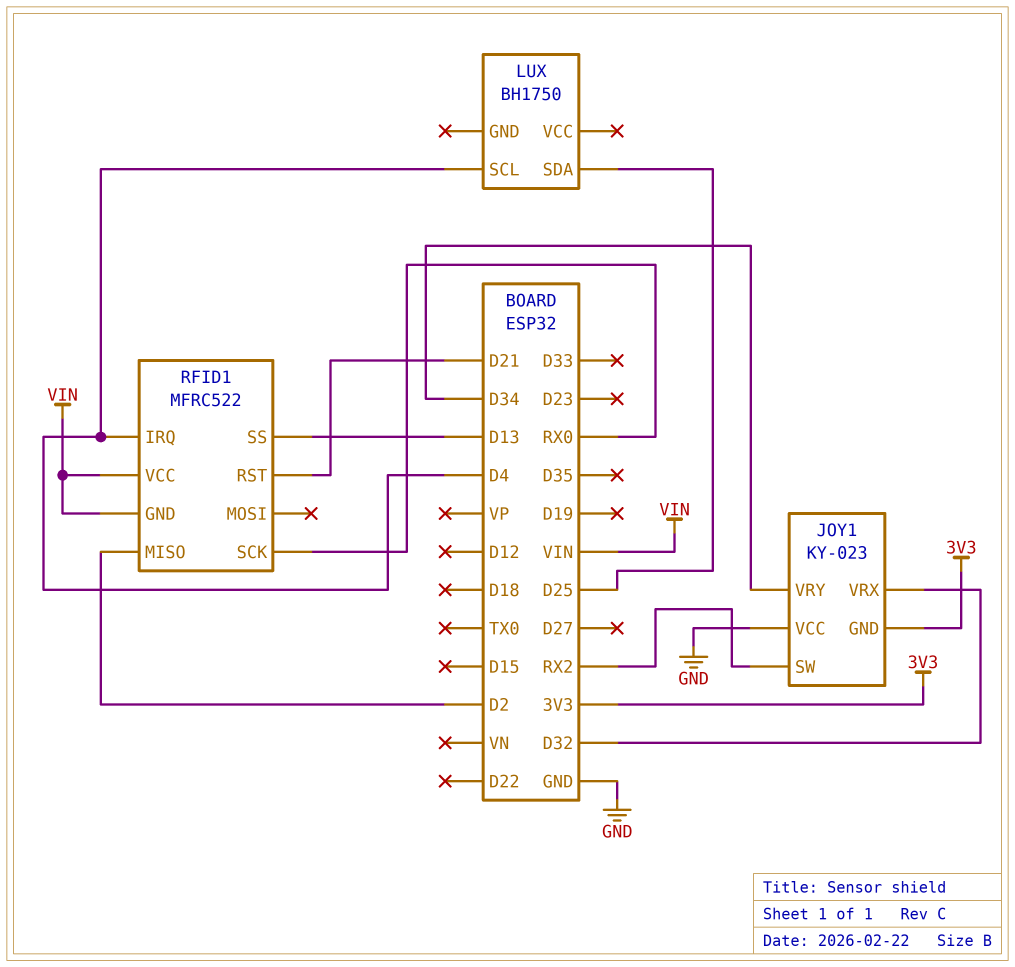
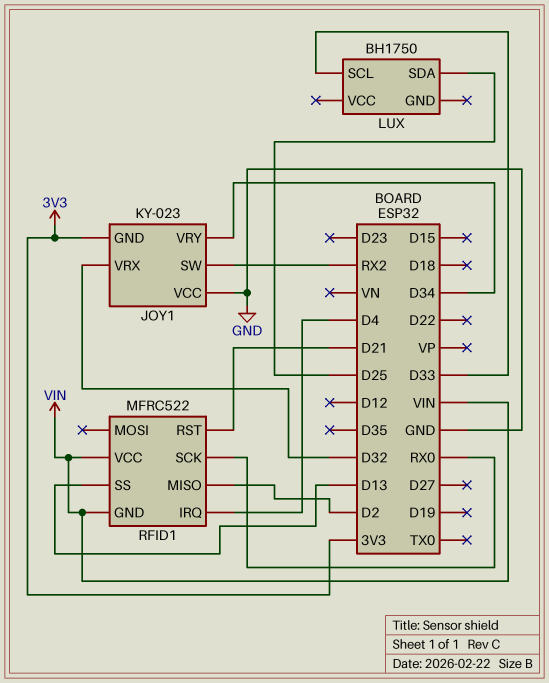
LUX pin SCL: D4 -> D33

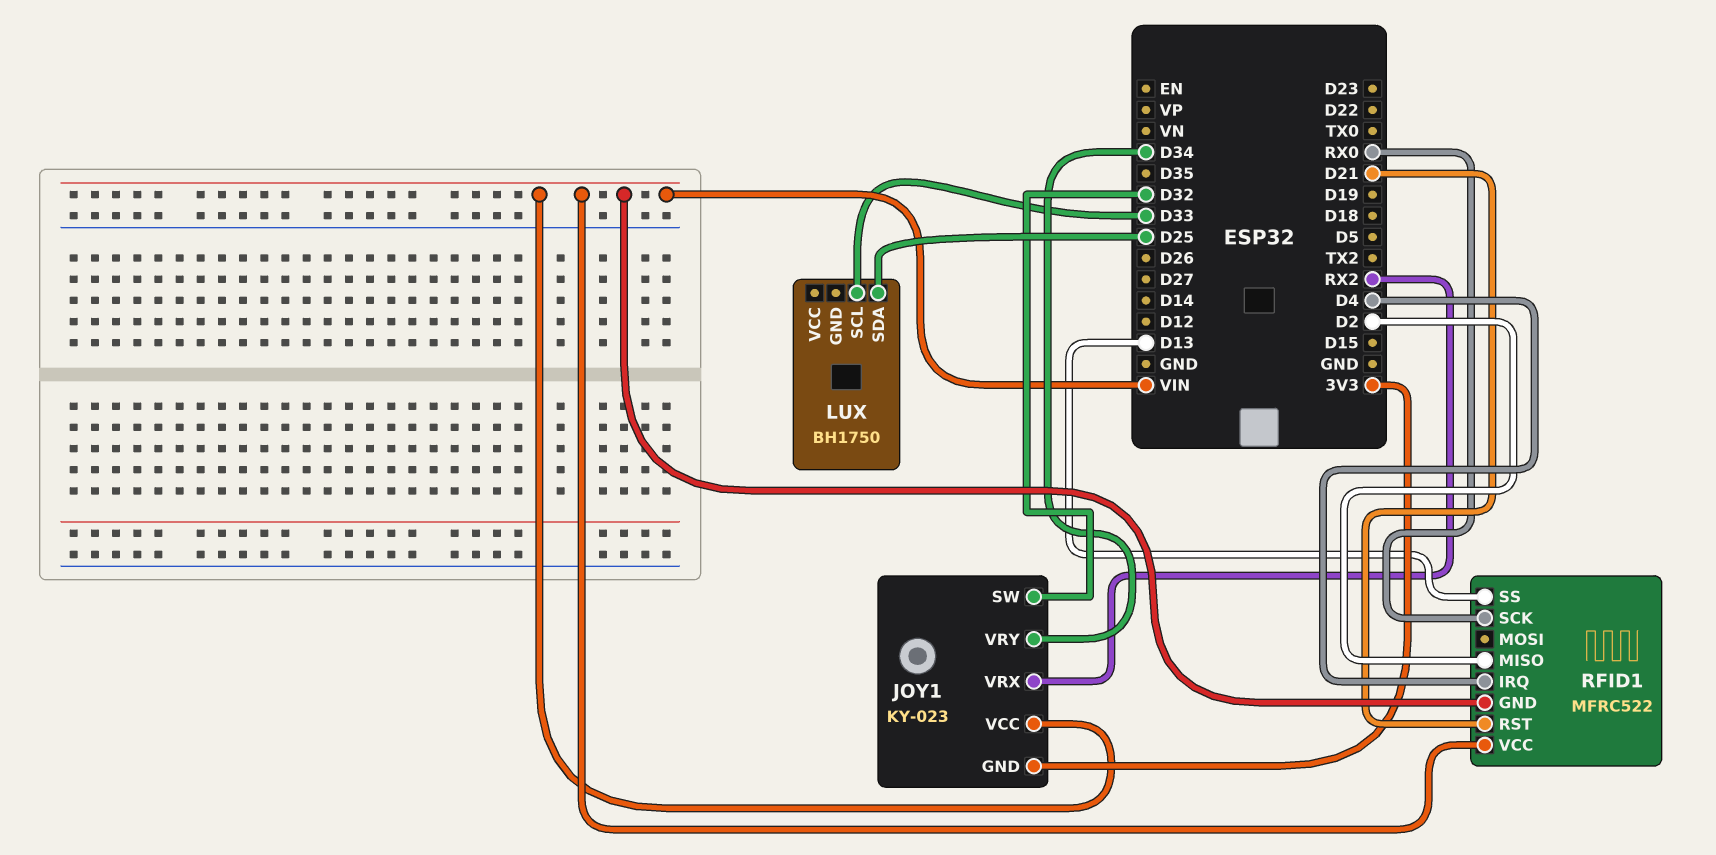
JOY1 pin SW: RX2 -> D32
JOY1 pin VCC: GND -> VIN
JOY1 pin VRX: D32 -> RX2

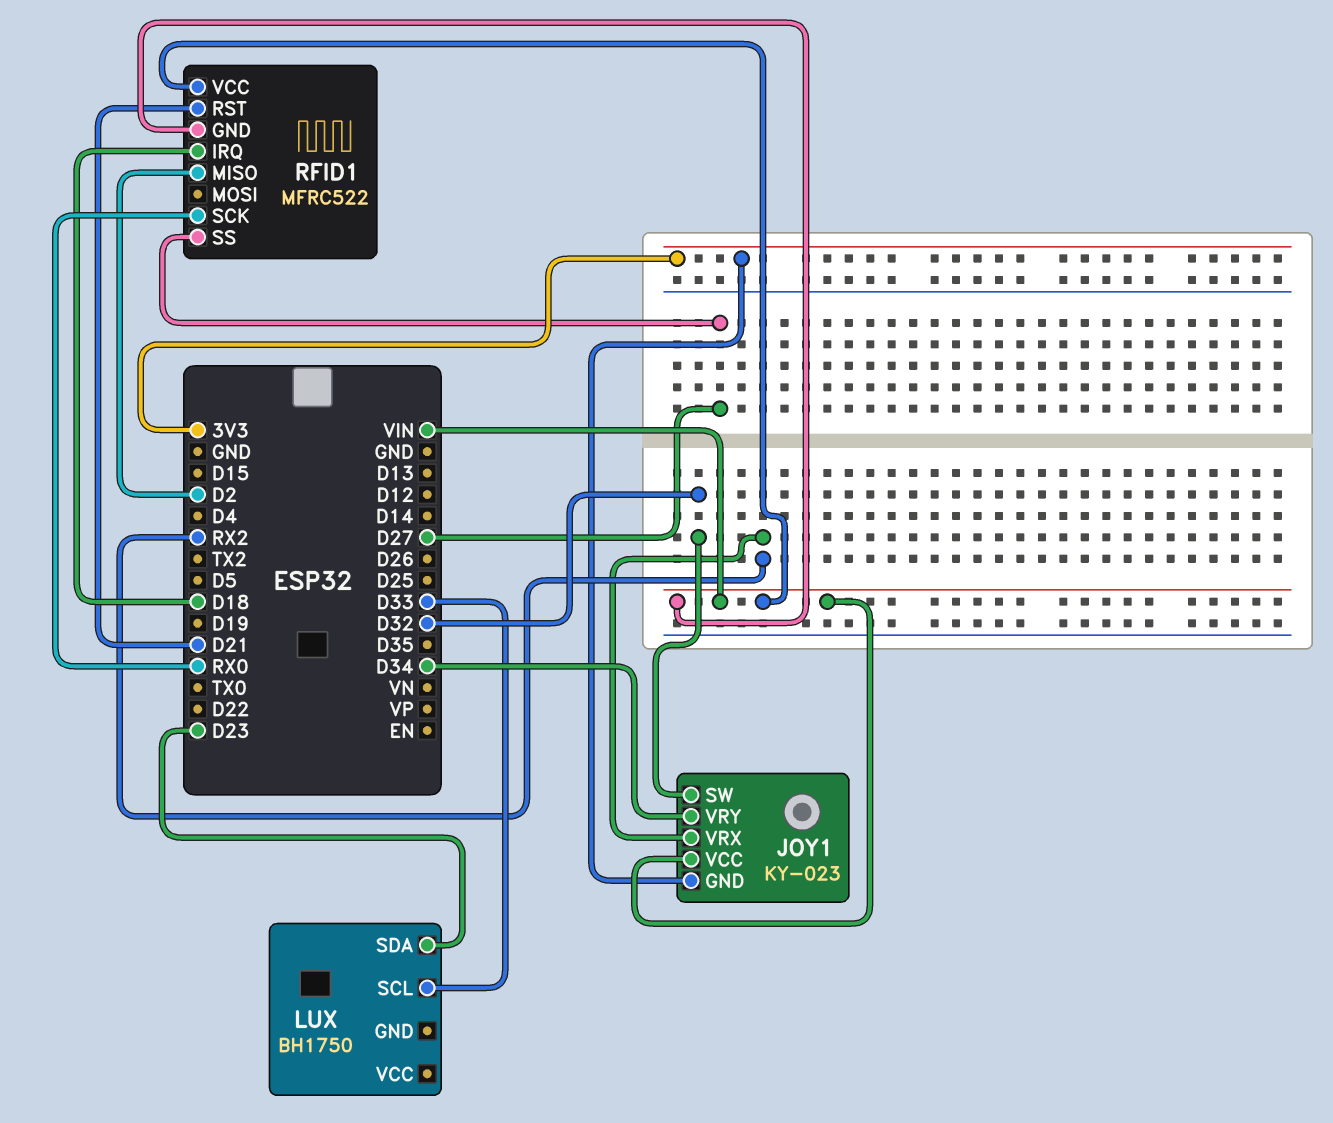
LUX pin SDA: D25 -> D23
RFID1 pin IRQ: D4 -> D18
RFID1 pin SS: D13 -> D27

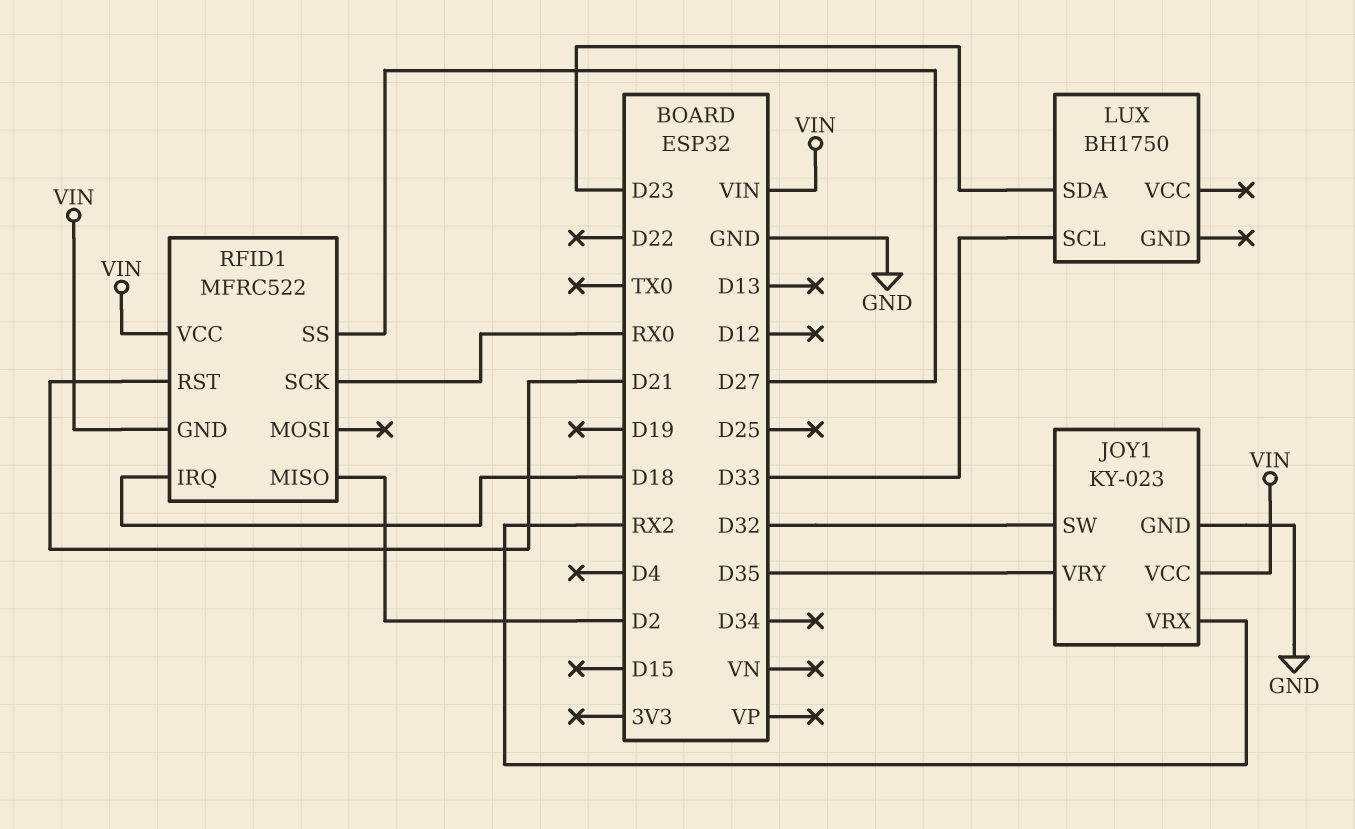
JOY1 pin GND: 3V3 -> GND
JOY1 pin VRY: D34 -> D35

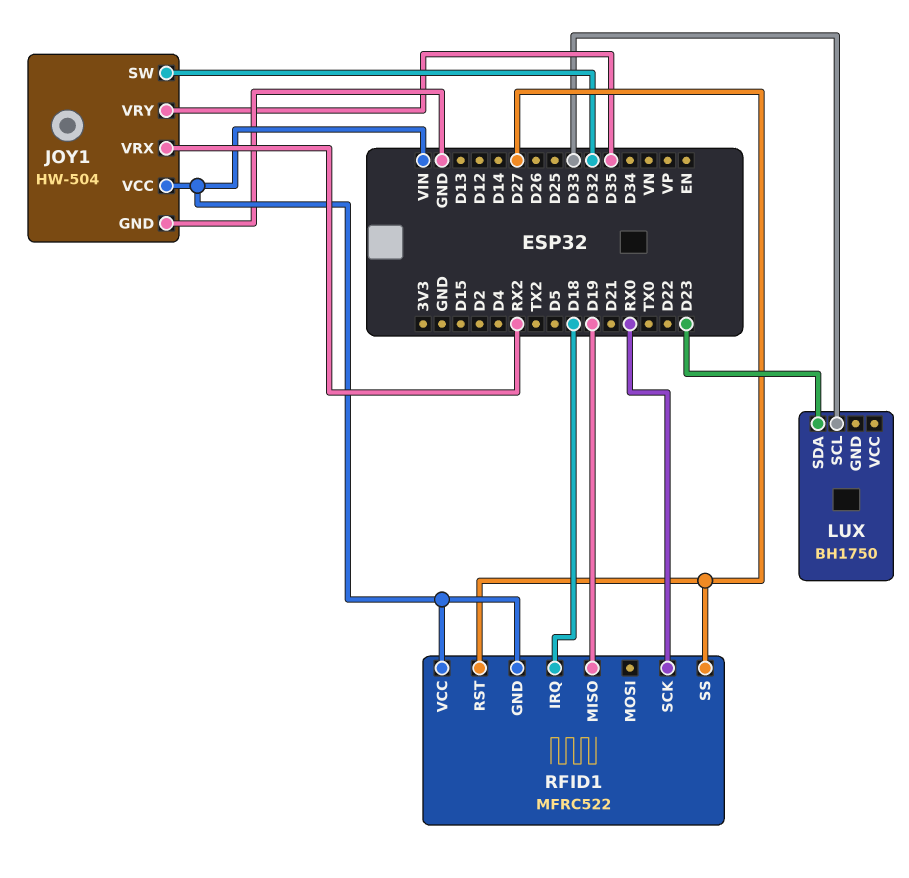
JOY1: KY-023 -> HW-504
RFID1 pin MISO: D2 -> D19
RFID1 pin RST: D21 -> D27

